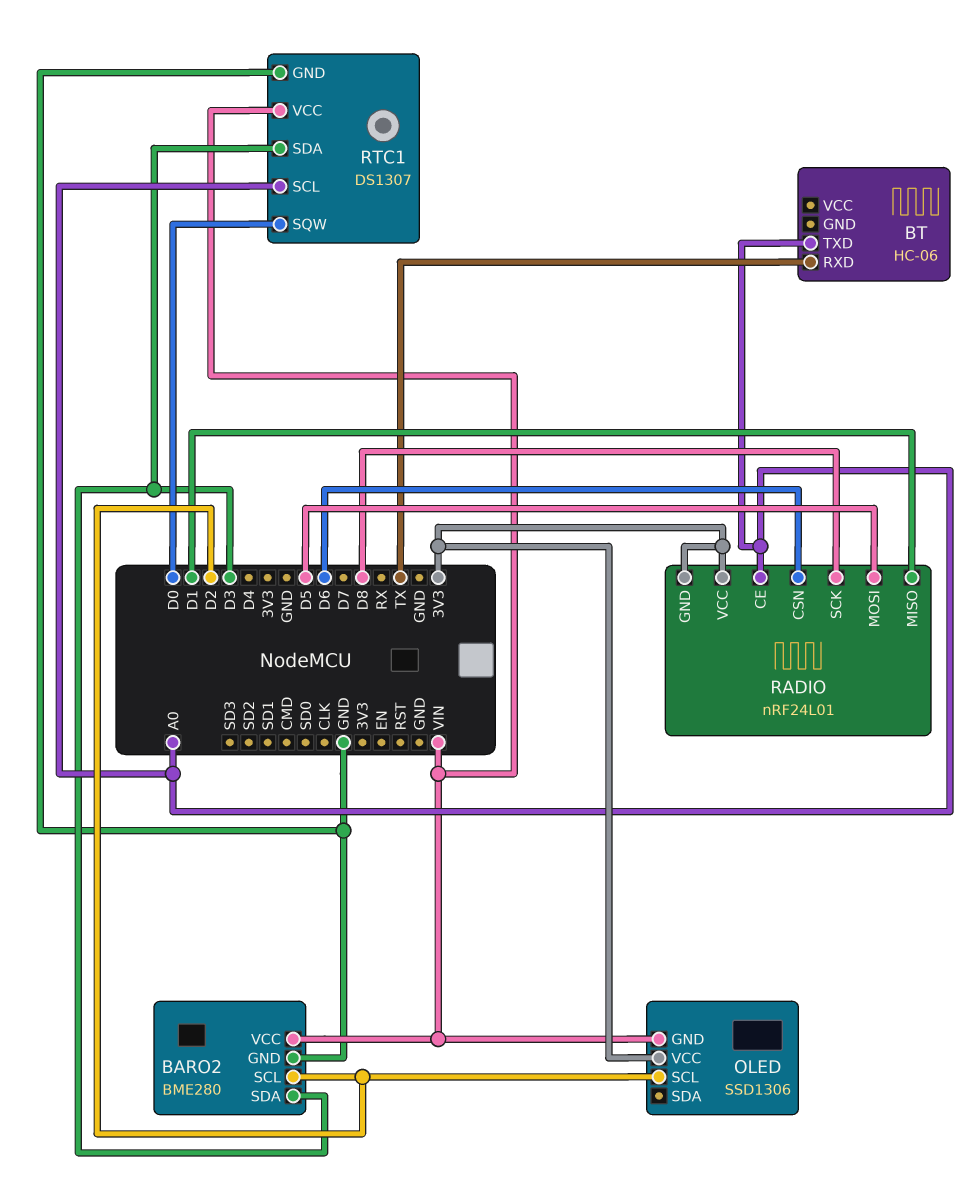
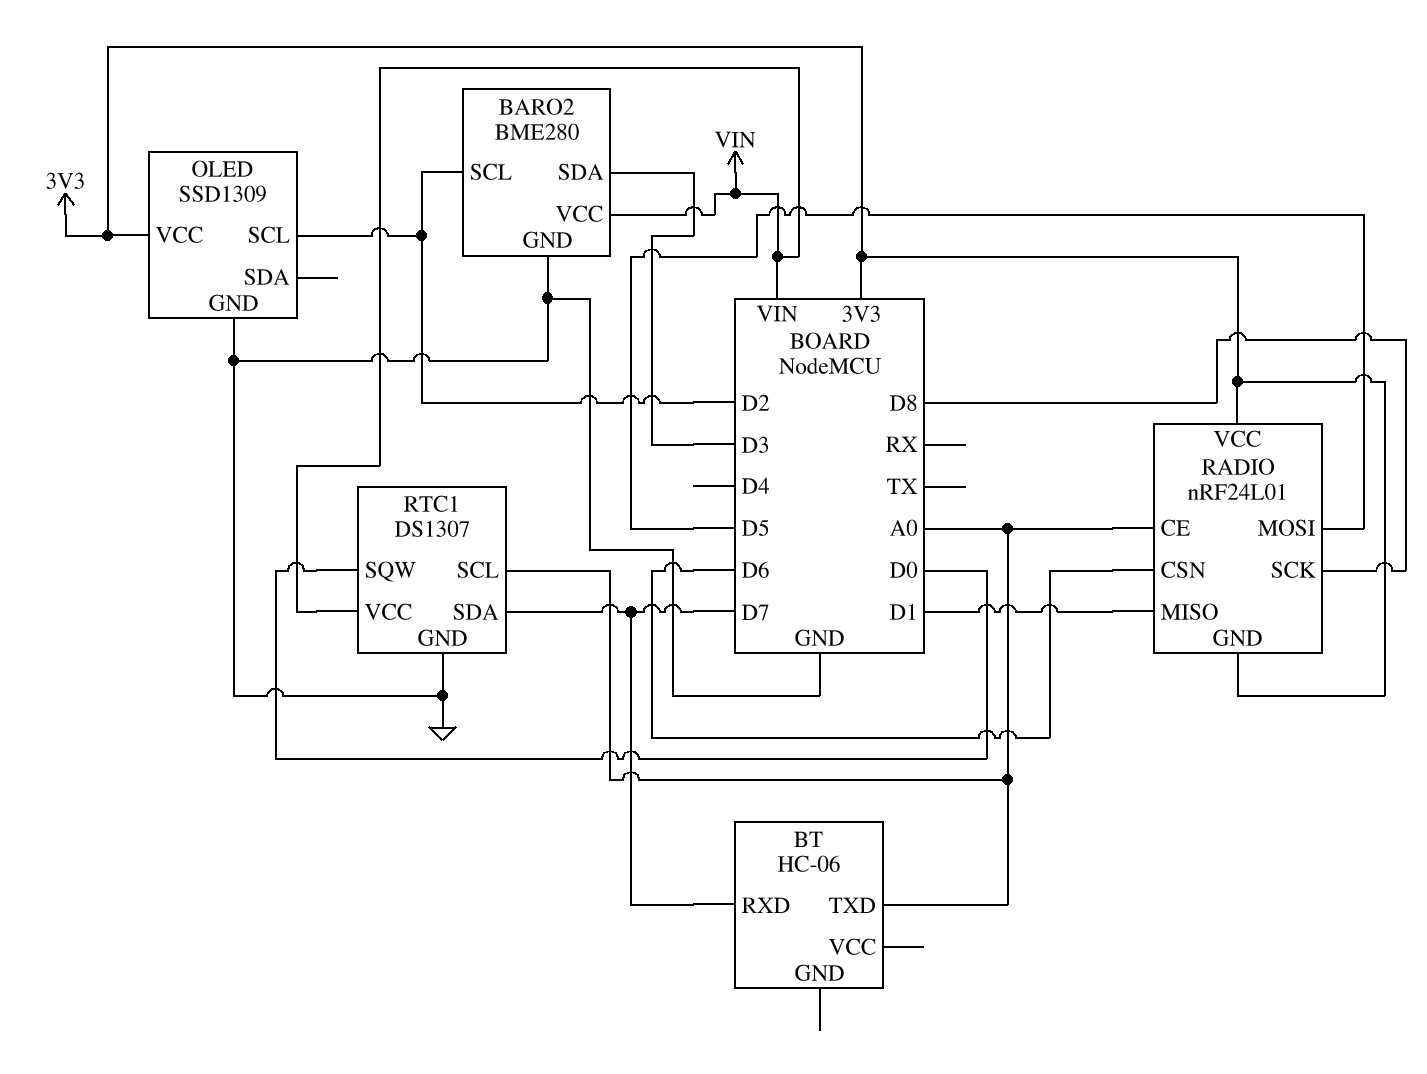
BT pin RXD: TX -> D7
OLED: SSD1306 -> SSD1309
OLED pin GND: VIN -> GND
RTC1 pin SDA: D3 -> D7

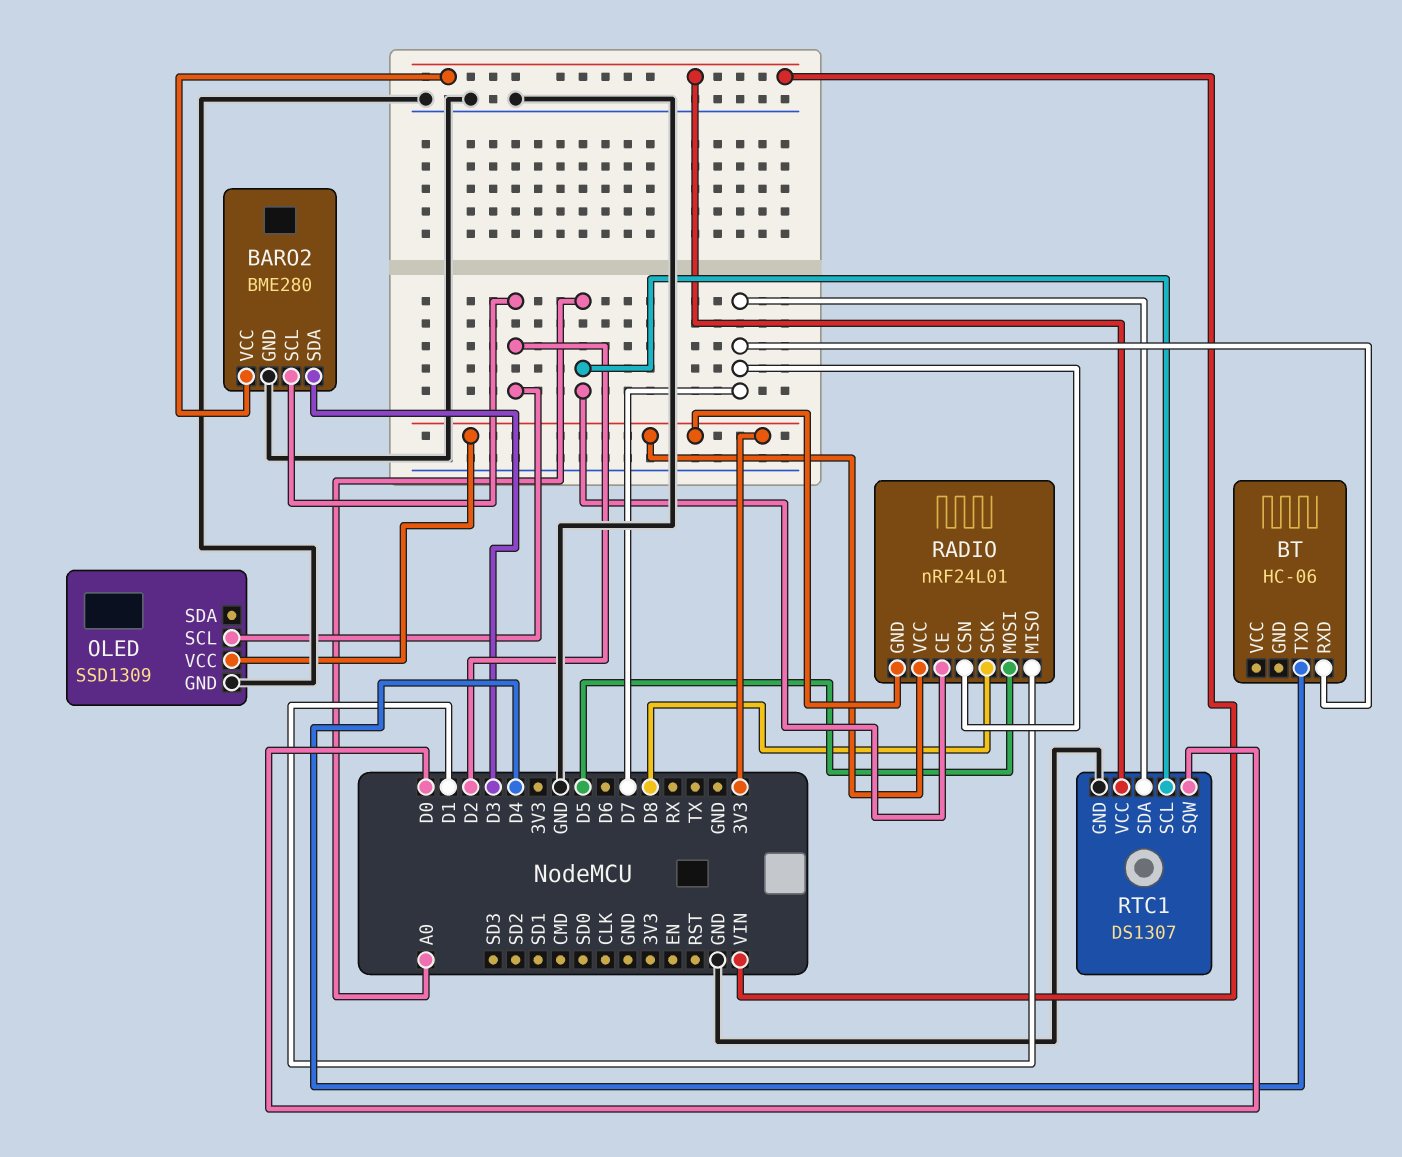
BT pin TXD: A0 -> D4
RADIO pin CSN: D6 -> D7

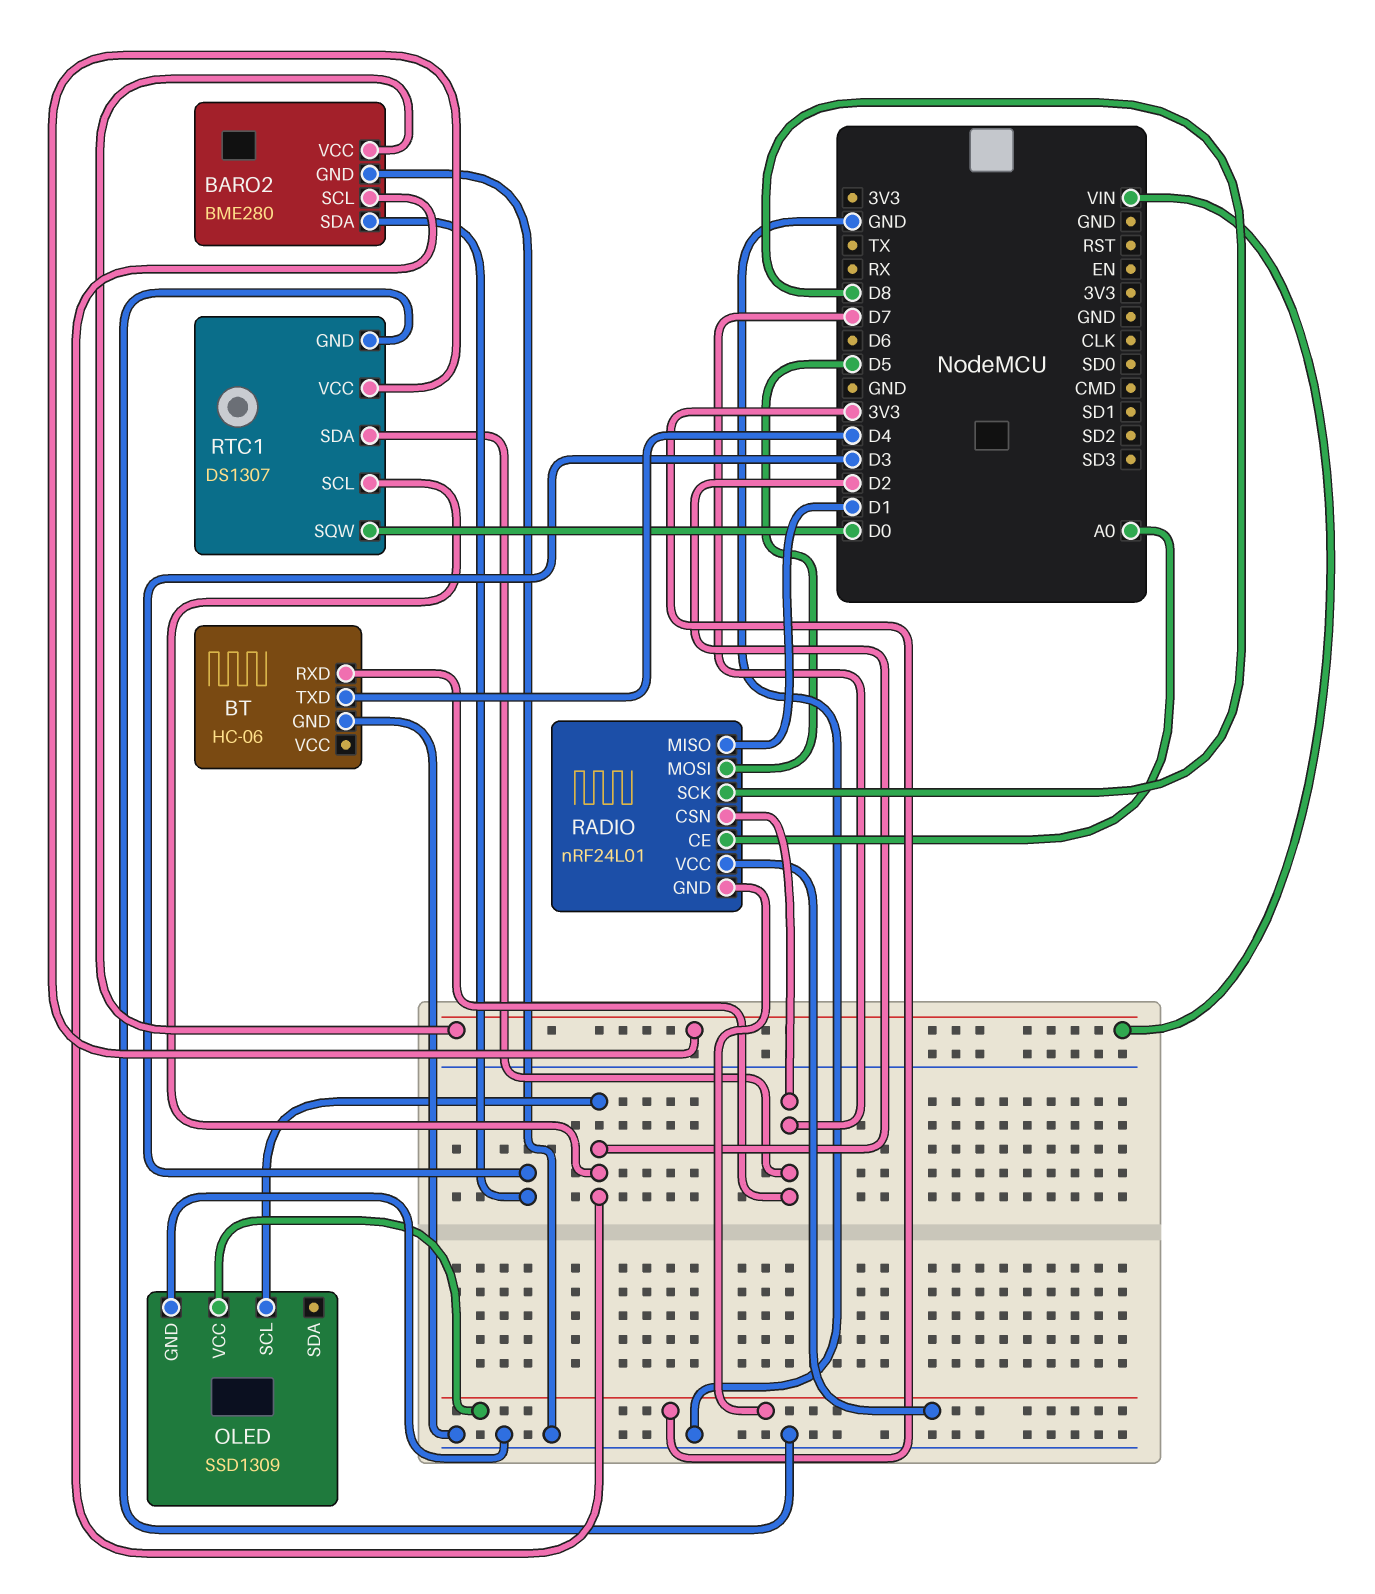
BT pin GND: none -> GND
RTC1 pin SCL: A0 -> D2

